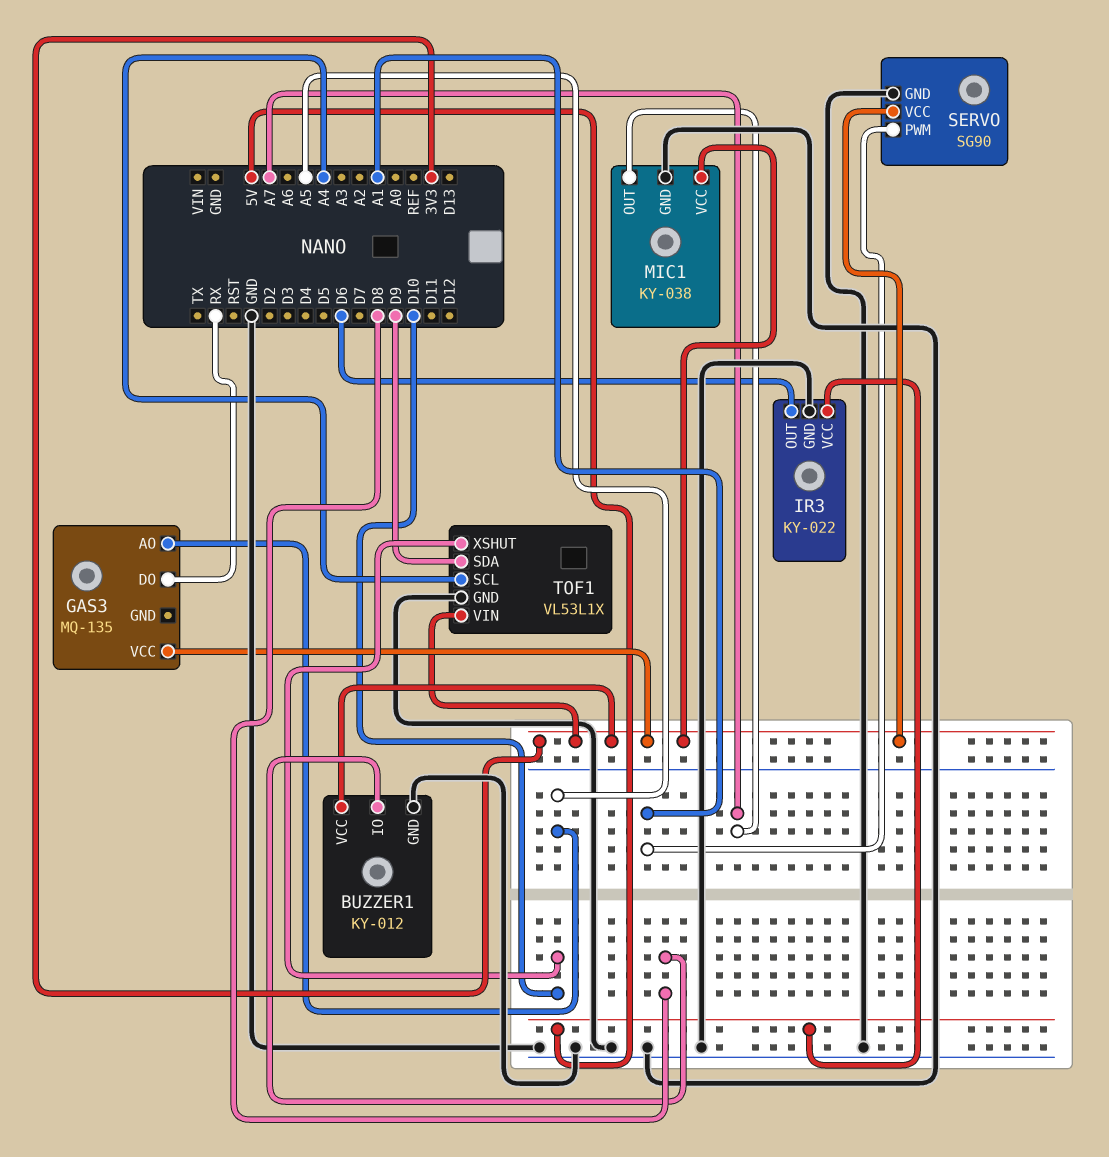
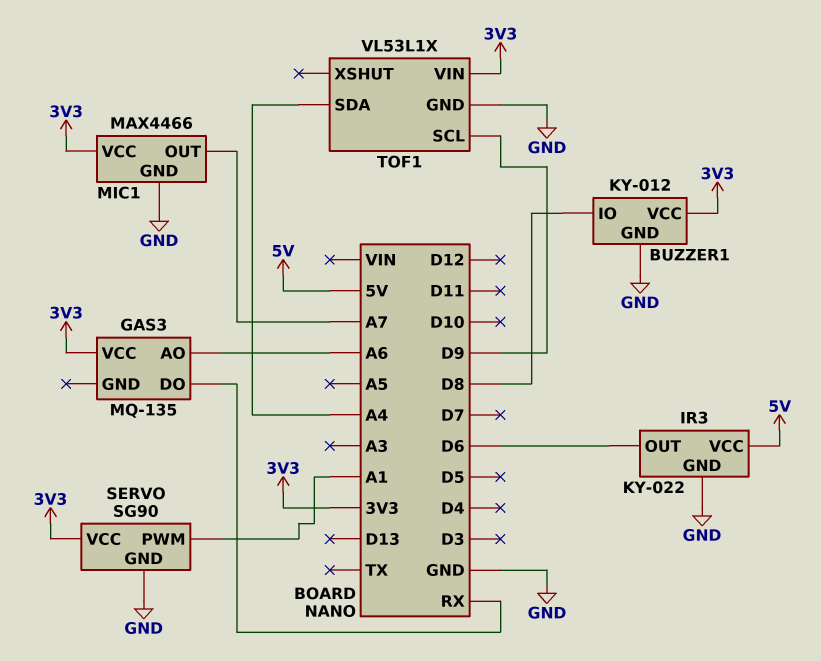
GAS3 pin AO: A5 -> A6
MIC1: KY-038 -> MAX4466
TOF1 pin SCL: A4 -> D9
TOF1 pin SDA: D9 -> A4
TOF1 pin XSHUT: D10 -> none

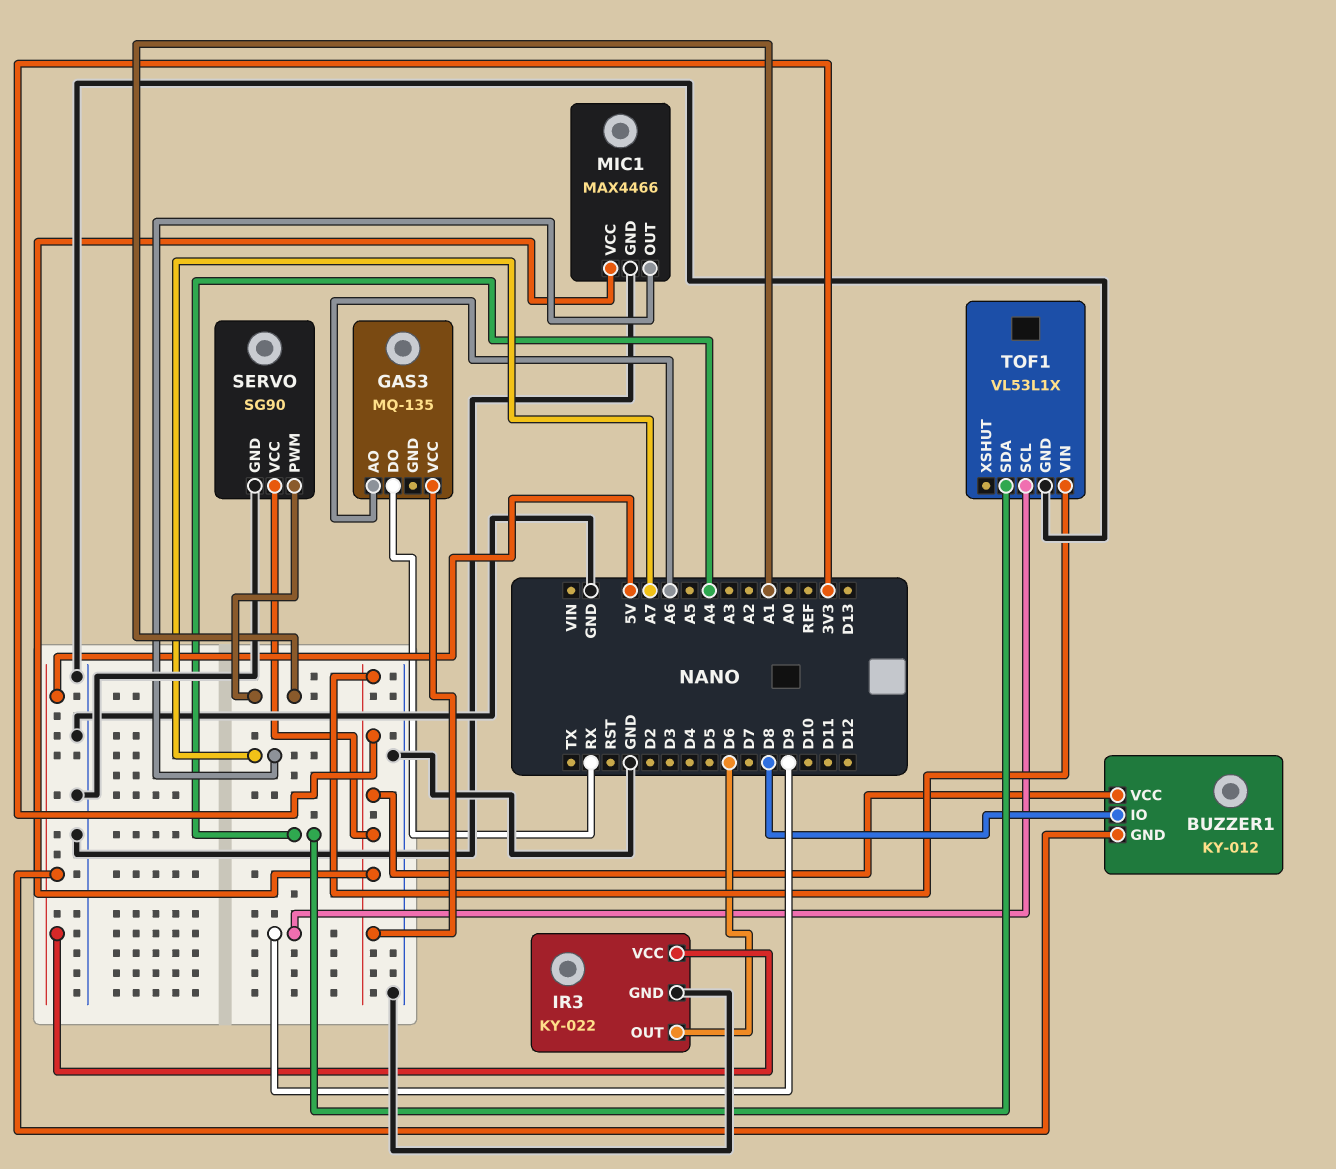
BUZZER1 pin GND: GND -> 5V

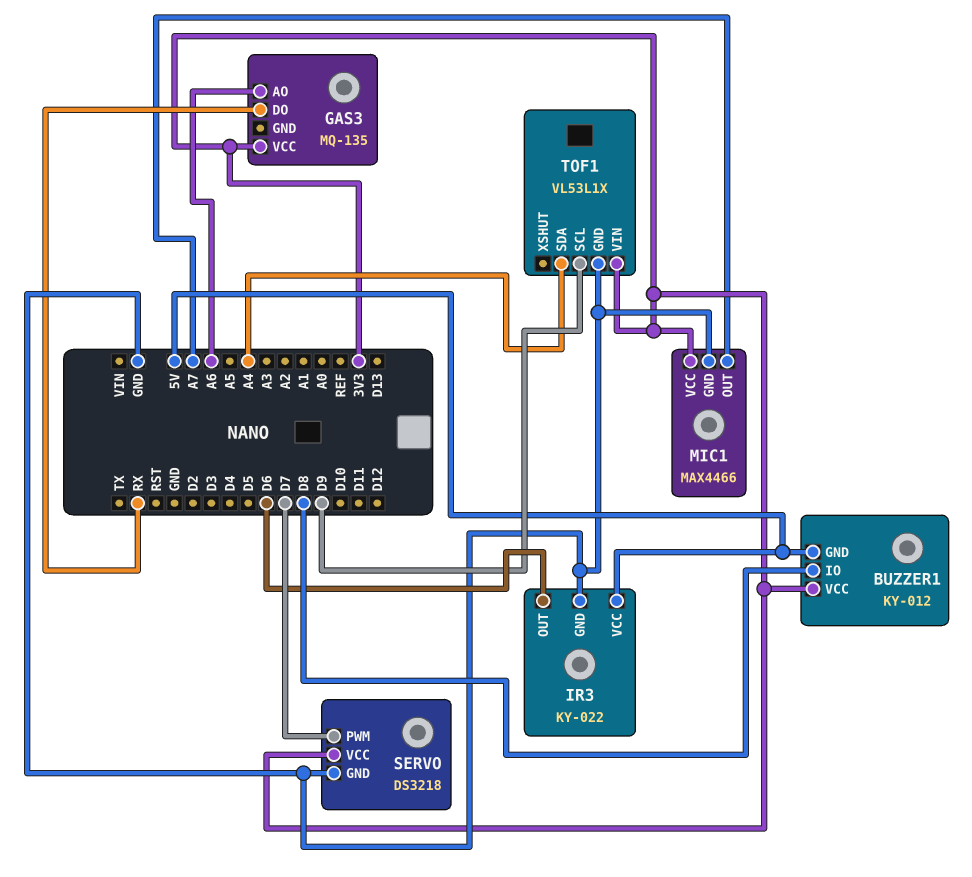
SERVO: SG90 -> DS3218
SERVO pin PWM: A1 -> D7

